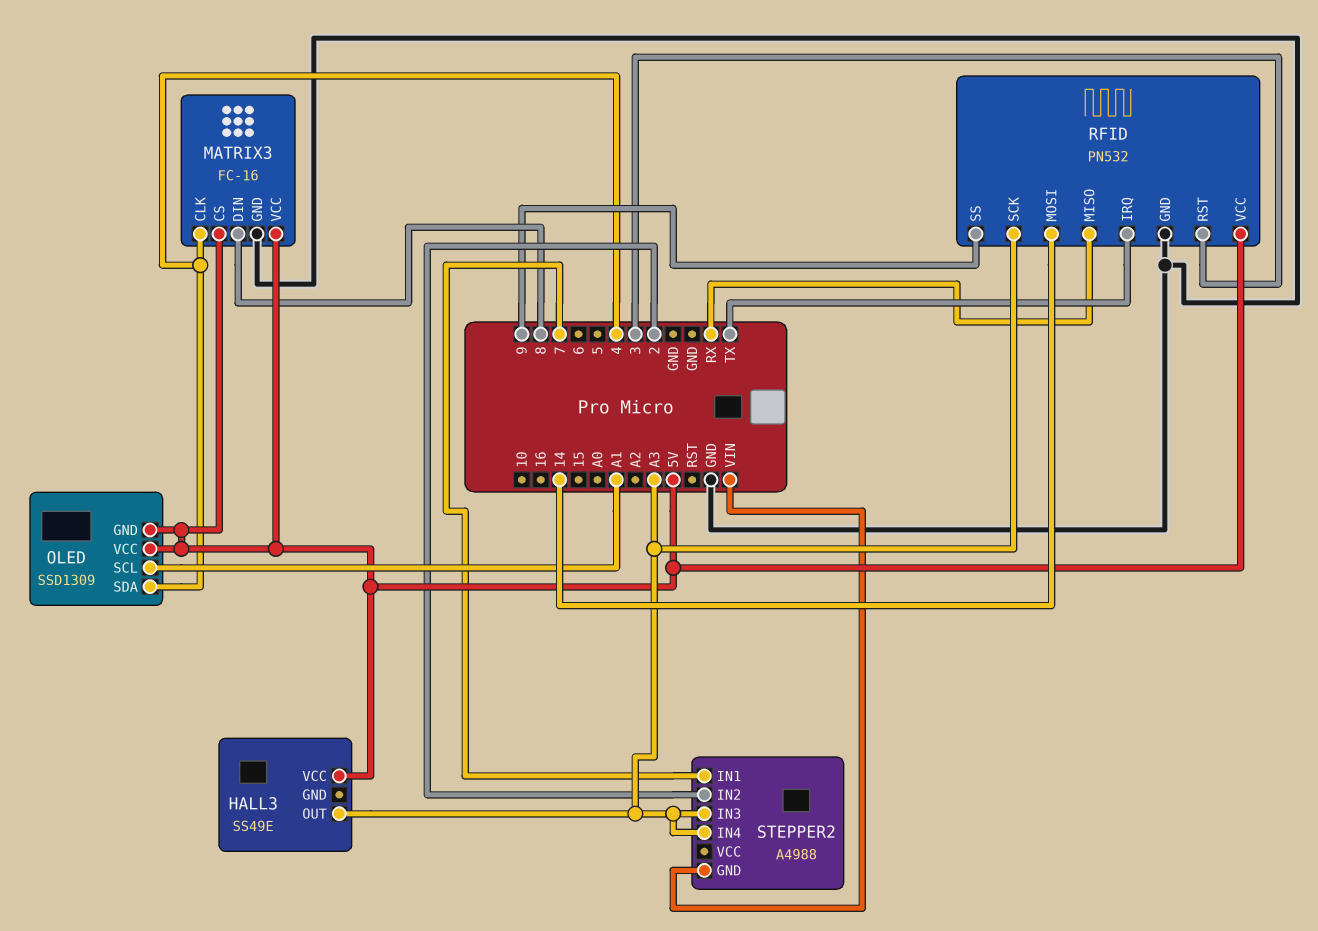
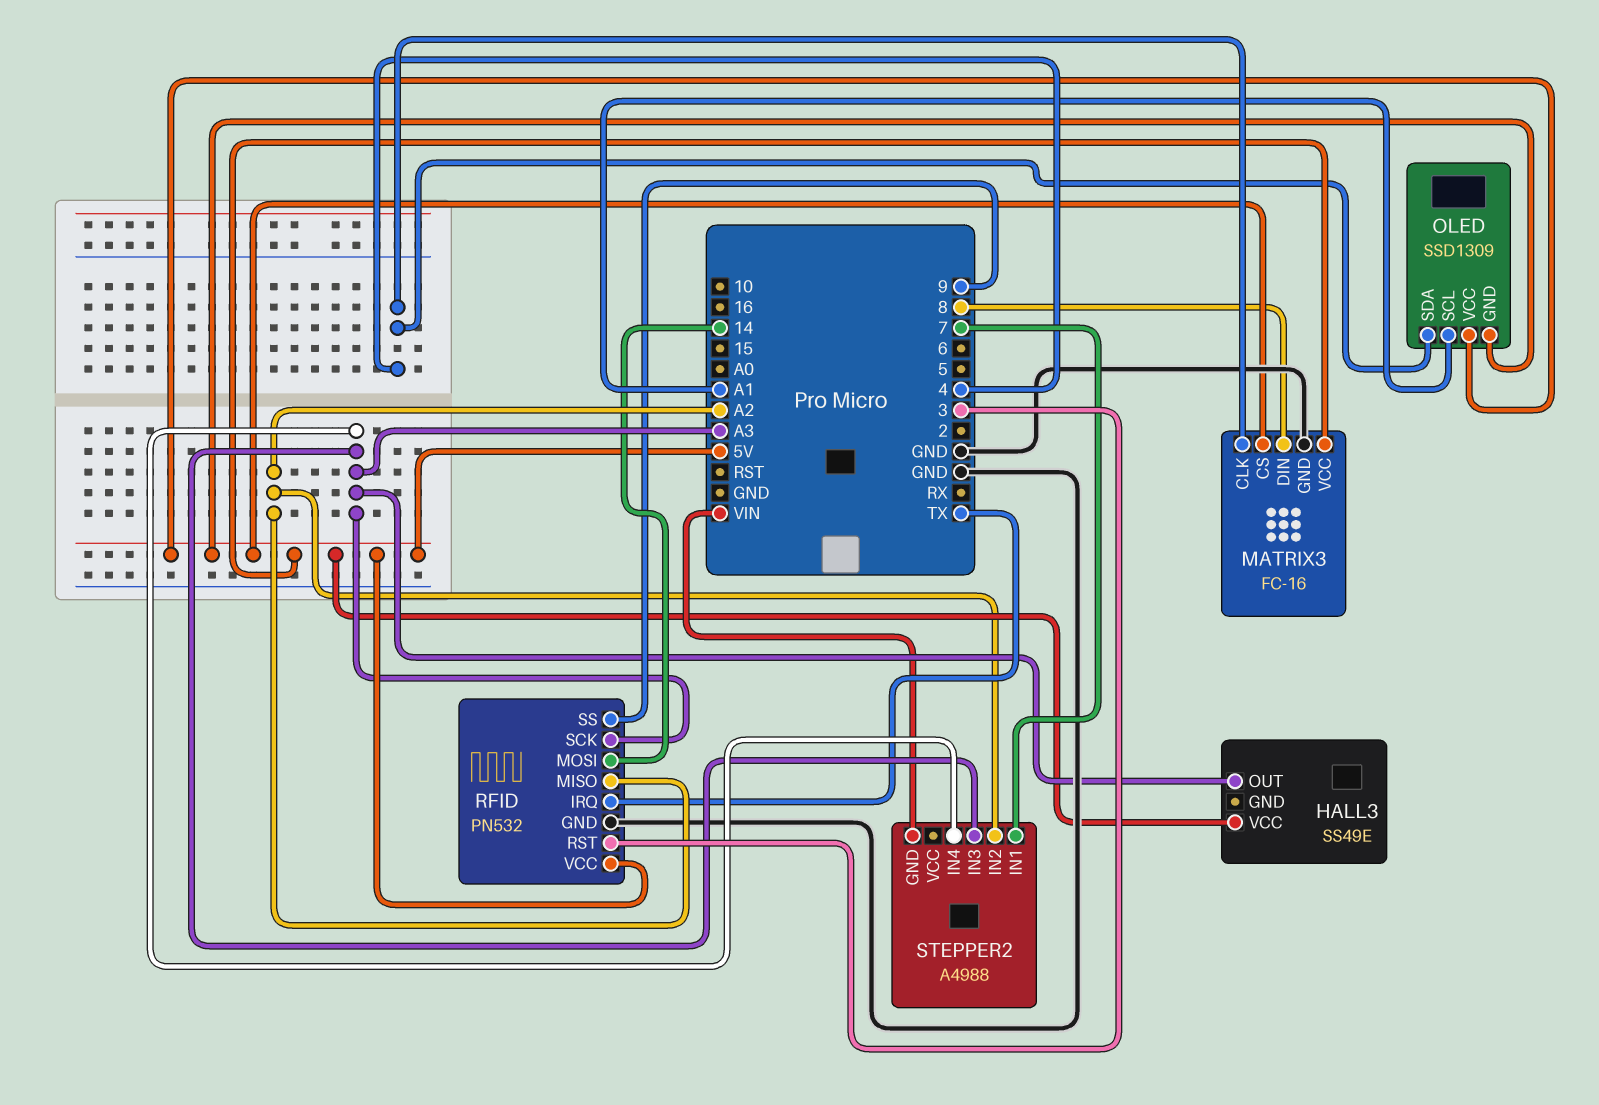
RFID pin MISO: RX -> A2
STEPPER2 pin IN2: 2 -> A2

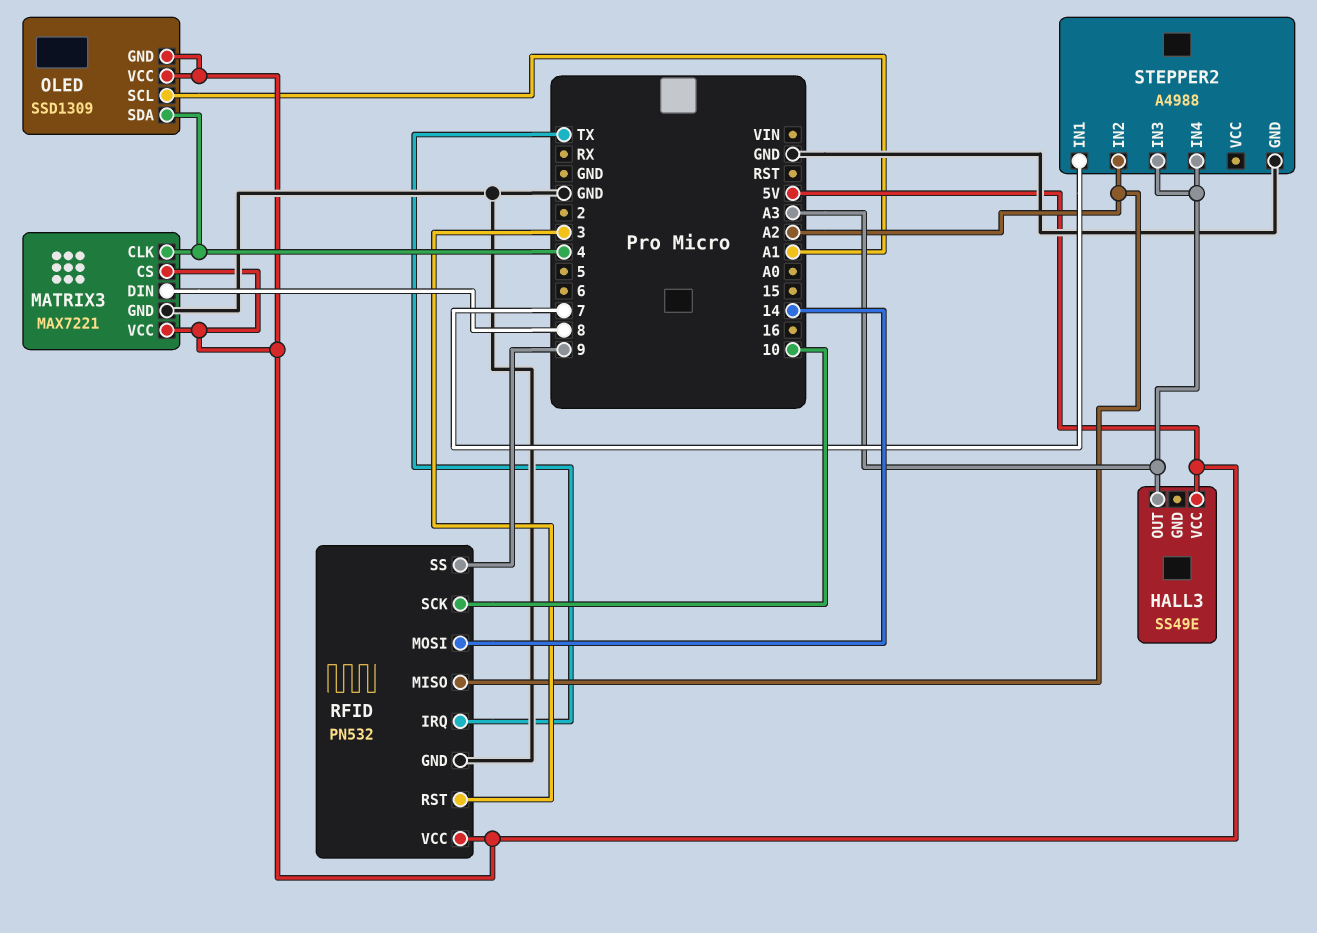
MATRIX3: FC-16 -> MAX7221
RFID pin SCK: A3 -> 10
STEPPER2 pin GND: VIN -> GND

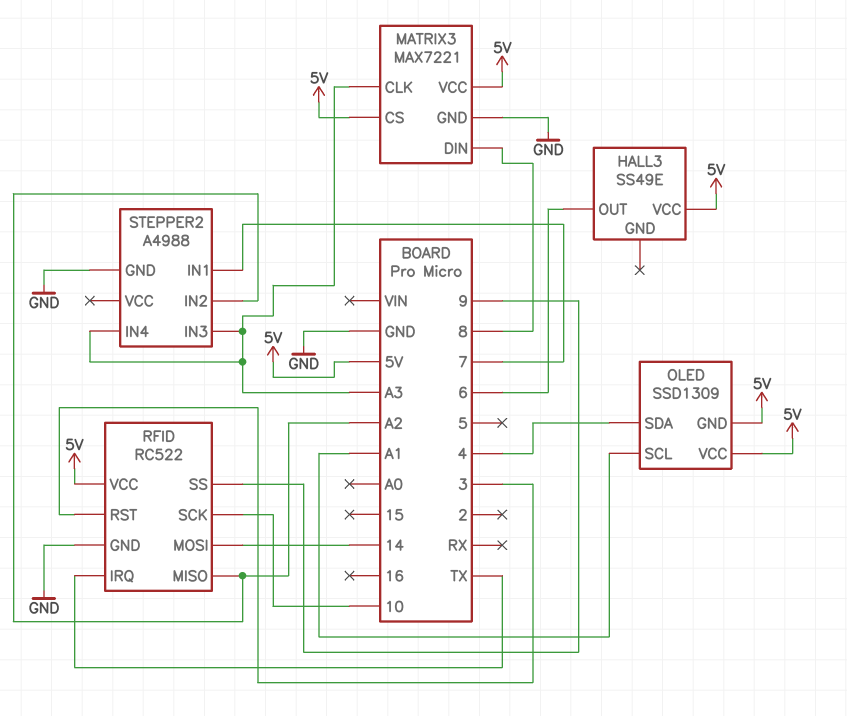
HALL3 pin OUT: A3 -> 6
MATRIX3 pin CLK: 4 -> A3
RFID: PN532 -> RC522

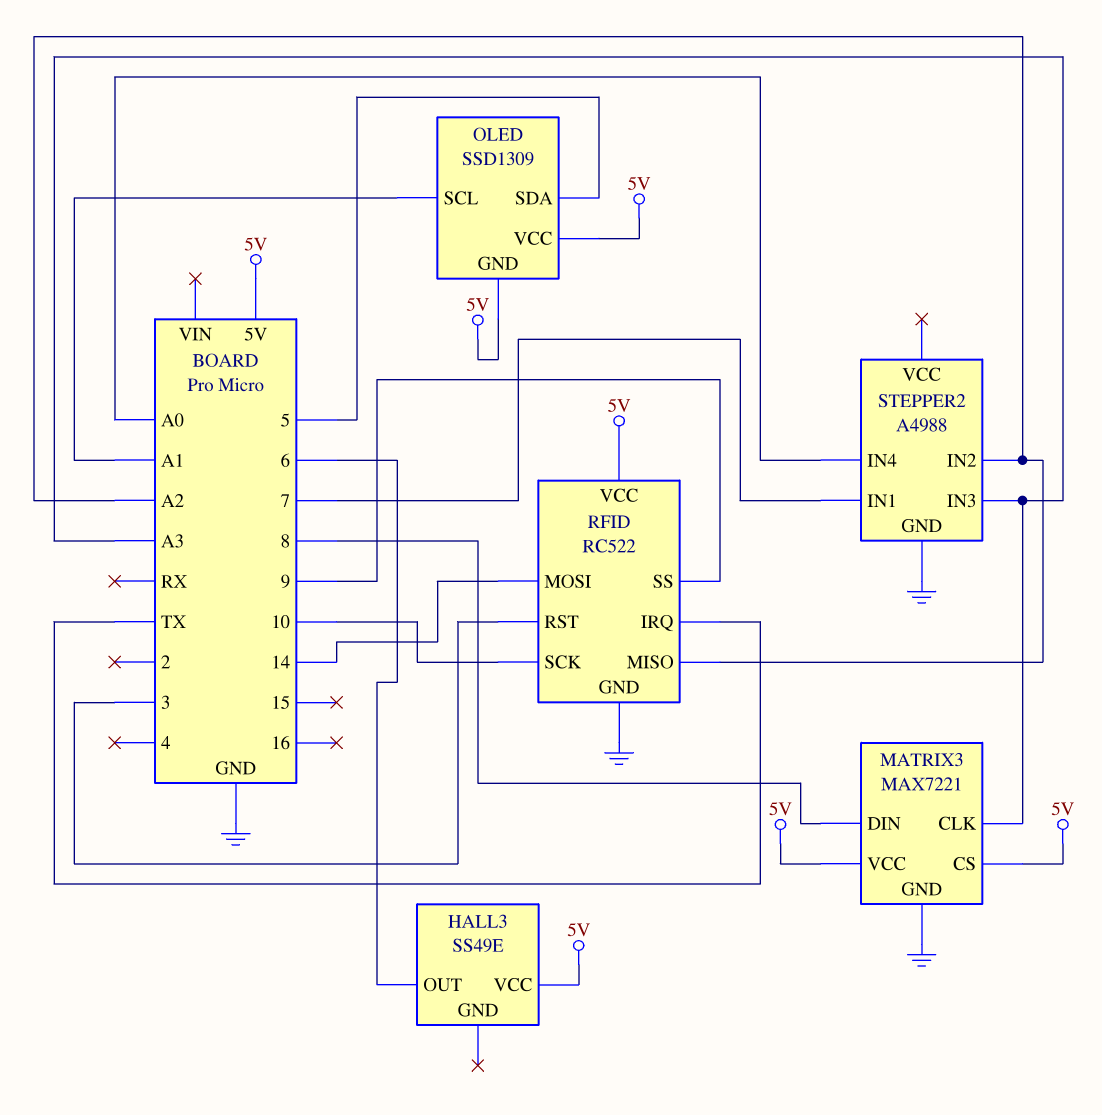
OLED pin SDA: 4 -> 5
STEPPER2 pin IN4: A3 -> A0

